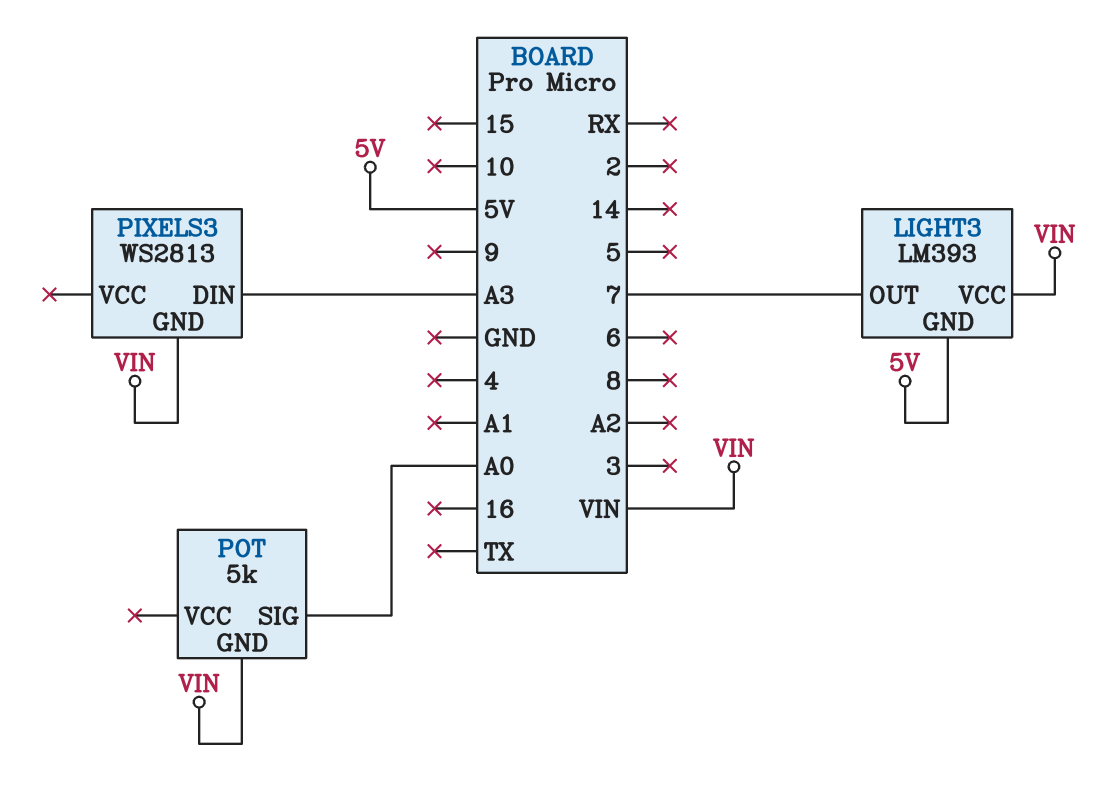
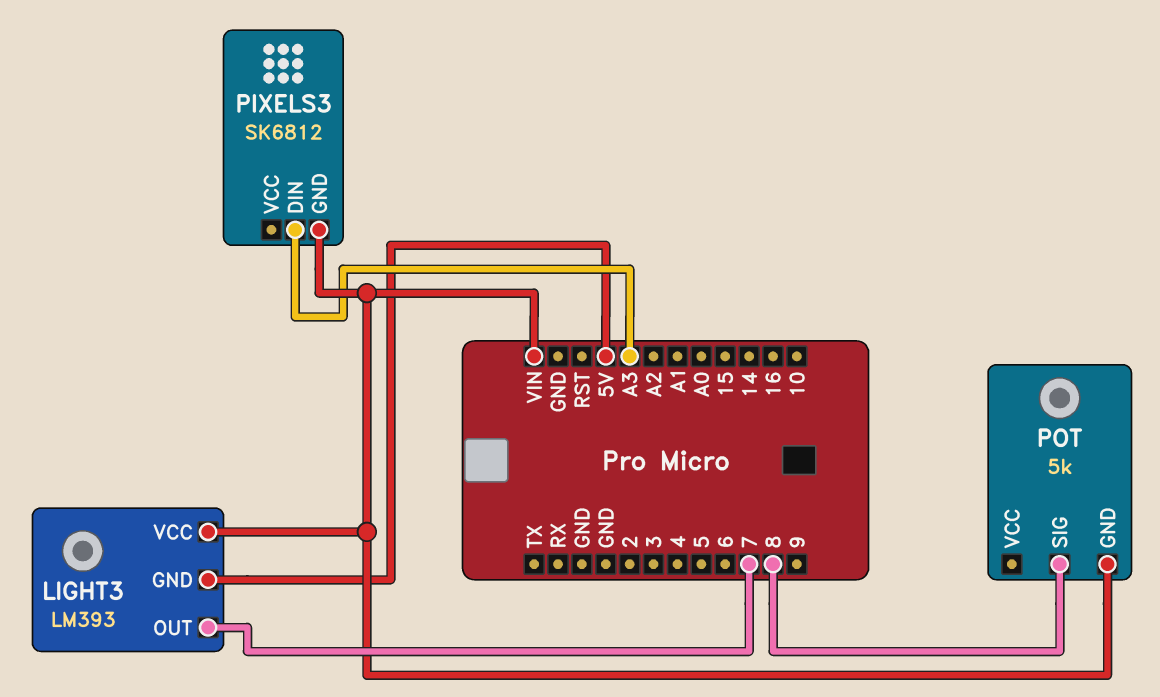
PIXELS3: WS2813 -> SK6812
POT pin SIG: A0 -> 8

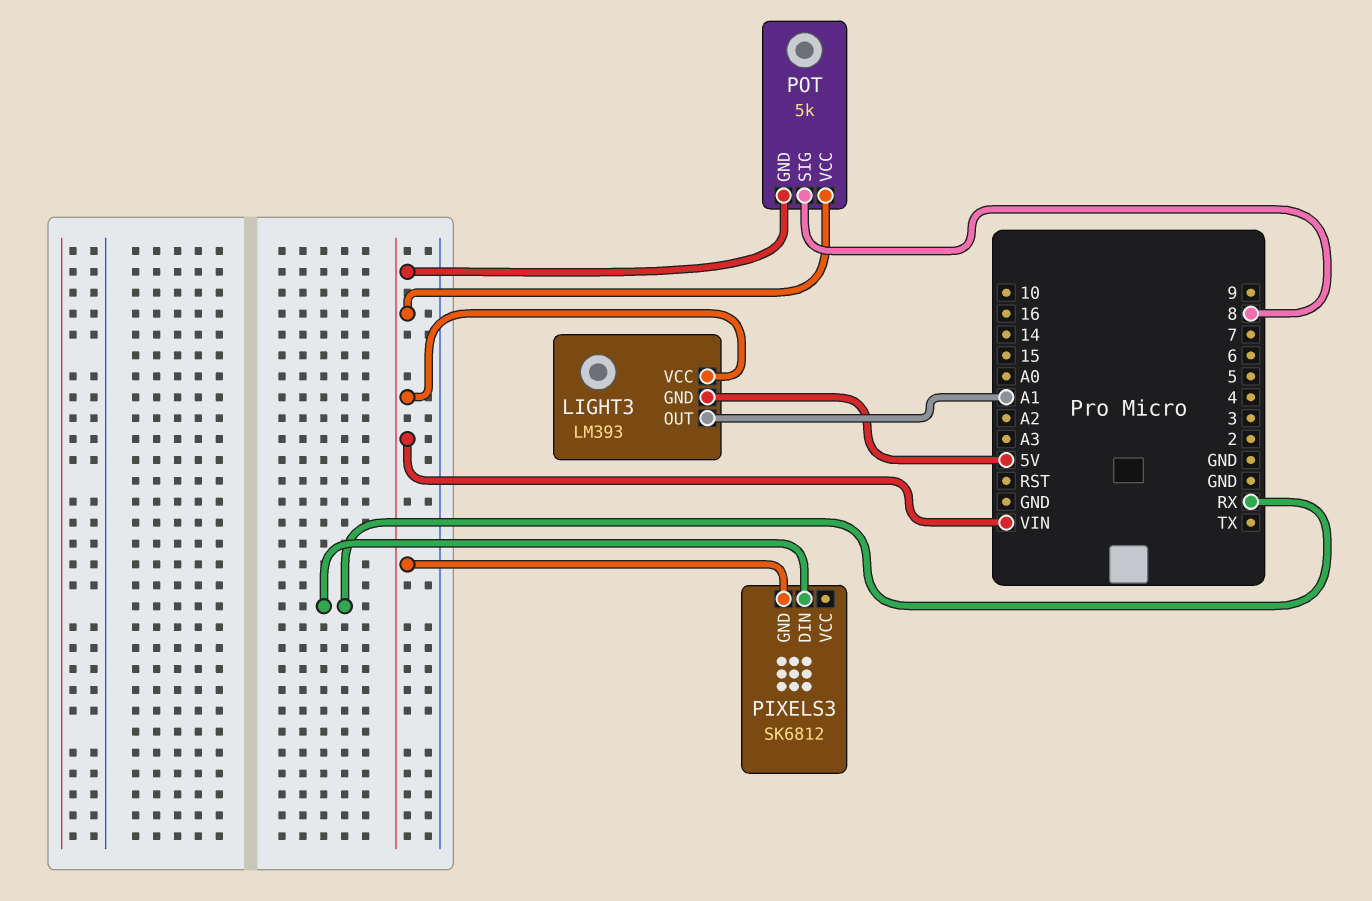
LIGHT3 pin OUT: 7 -> A1
PIXELS3 pin DIN: A3 -> RX
POT pin VCC: none -> VIN

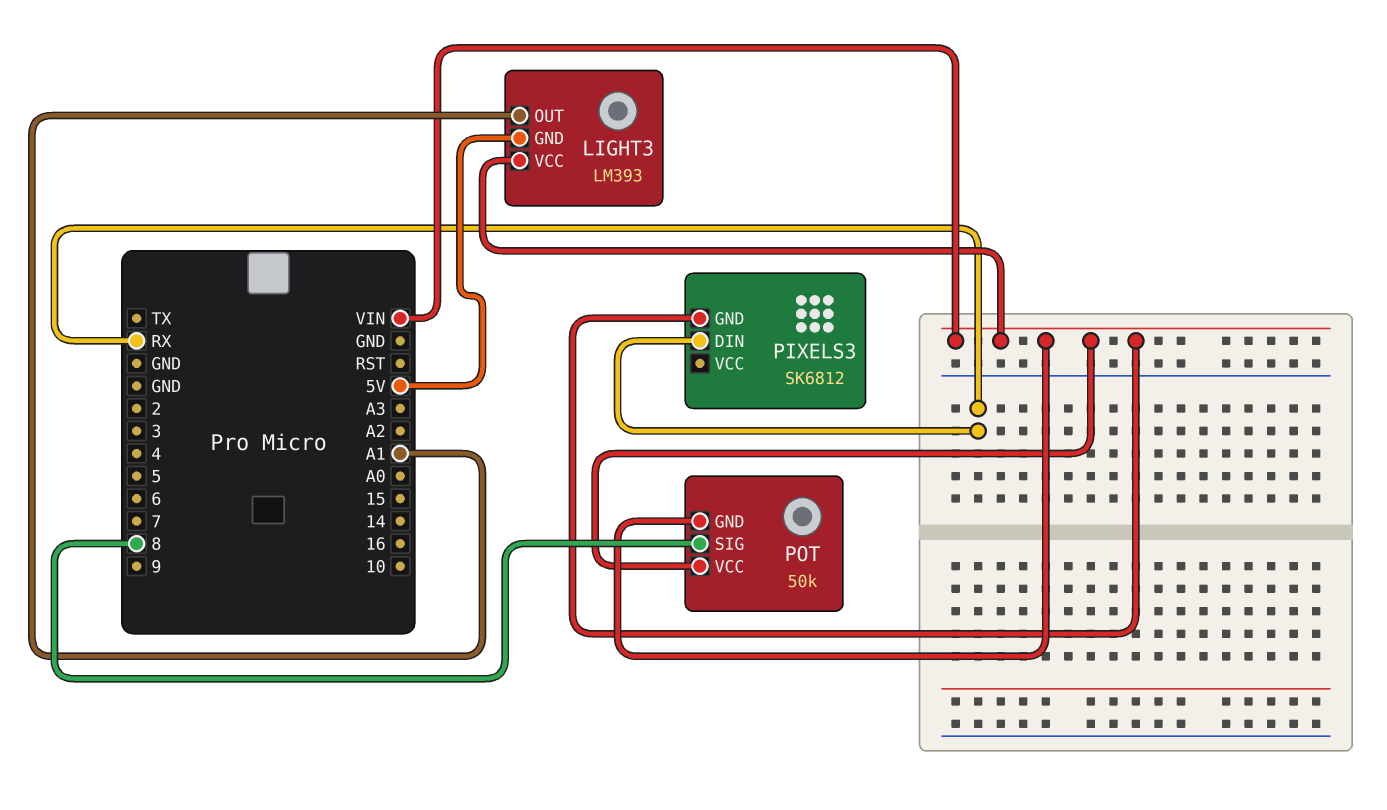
POT: 5k -> 50k

